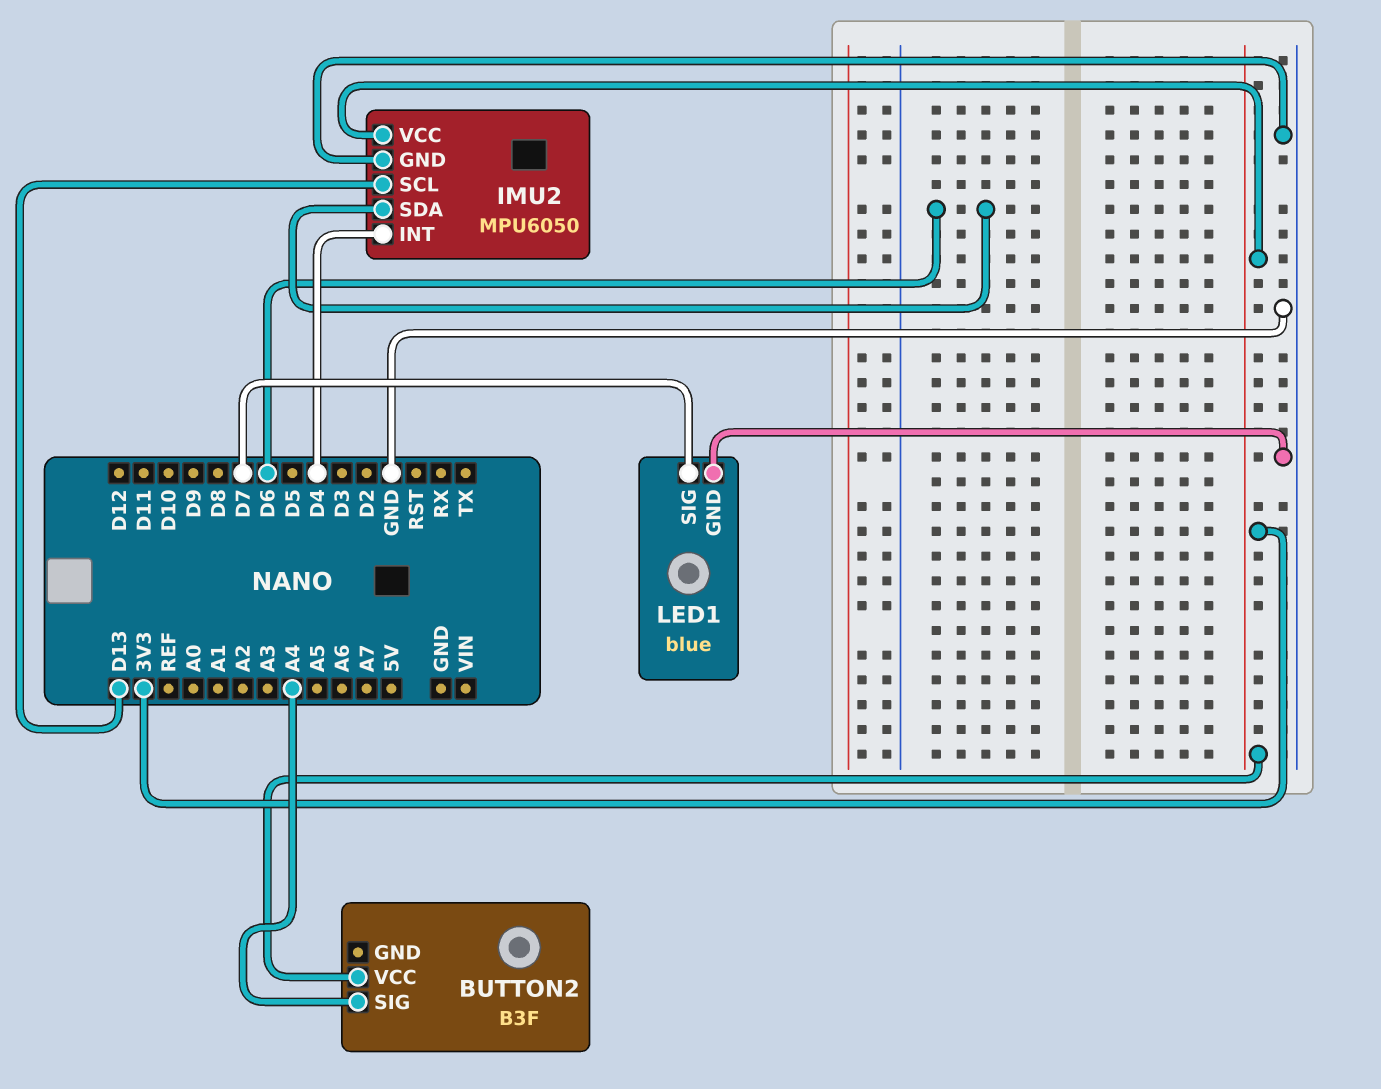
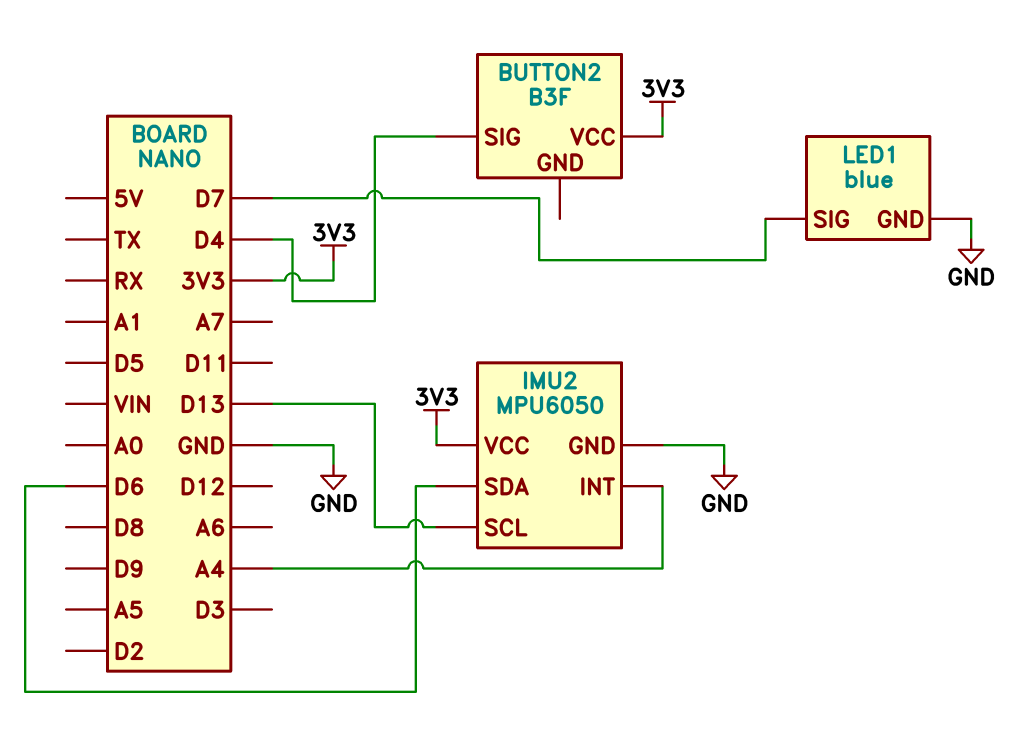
BUTTON2 pin SIG: A4 -> D4
IMU2 pin INT: D4 -> A4

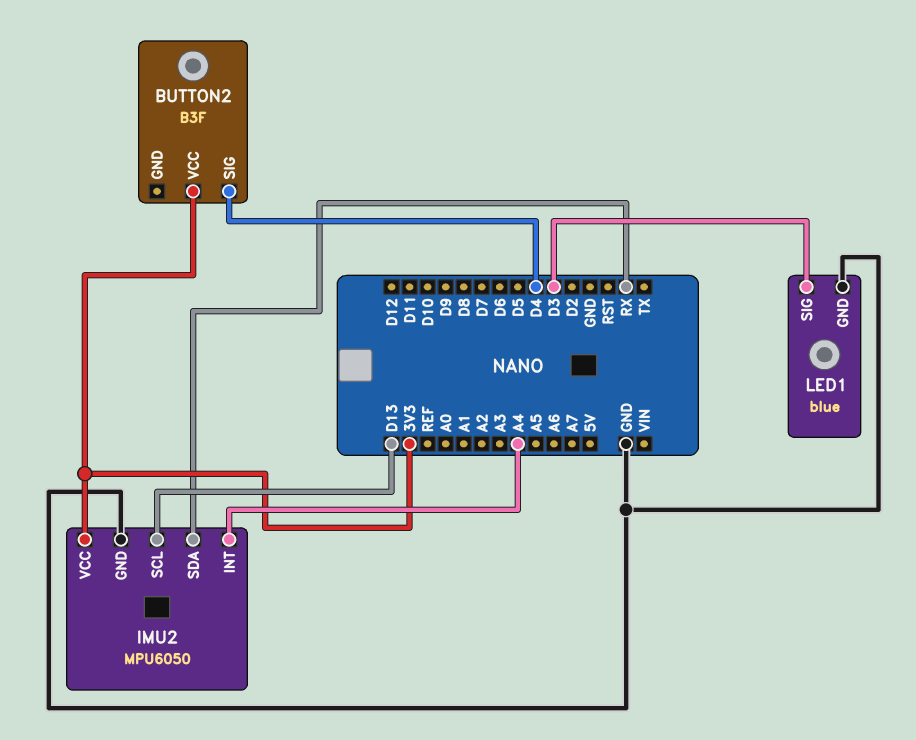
IMU2 pin SDA: D6 -> RX
LED1 pin SIG: D7 -> D3

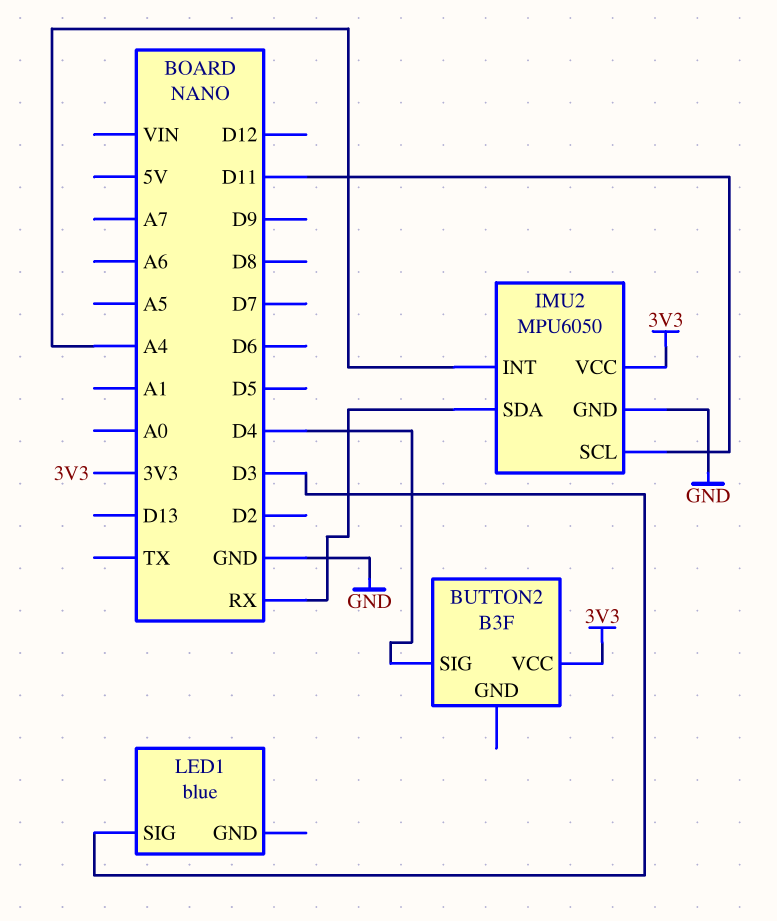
IMU2 pin SCL: D13 -> D11
LED1 pin GND: GND -> none

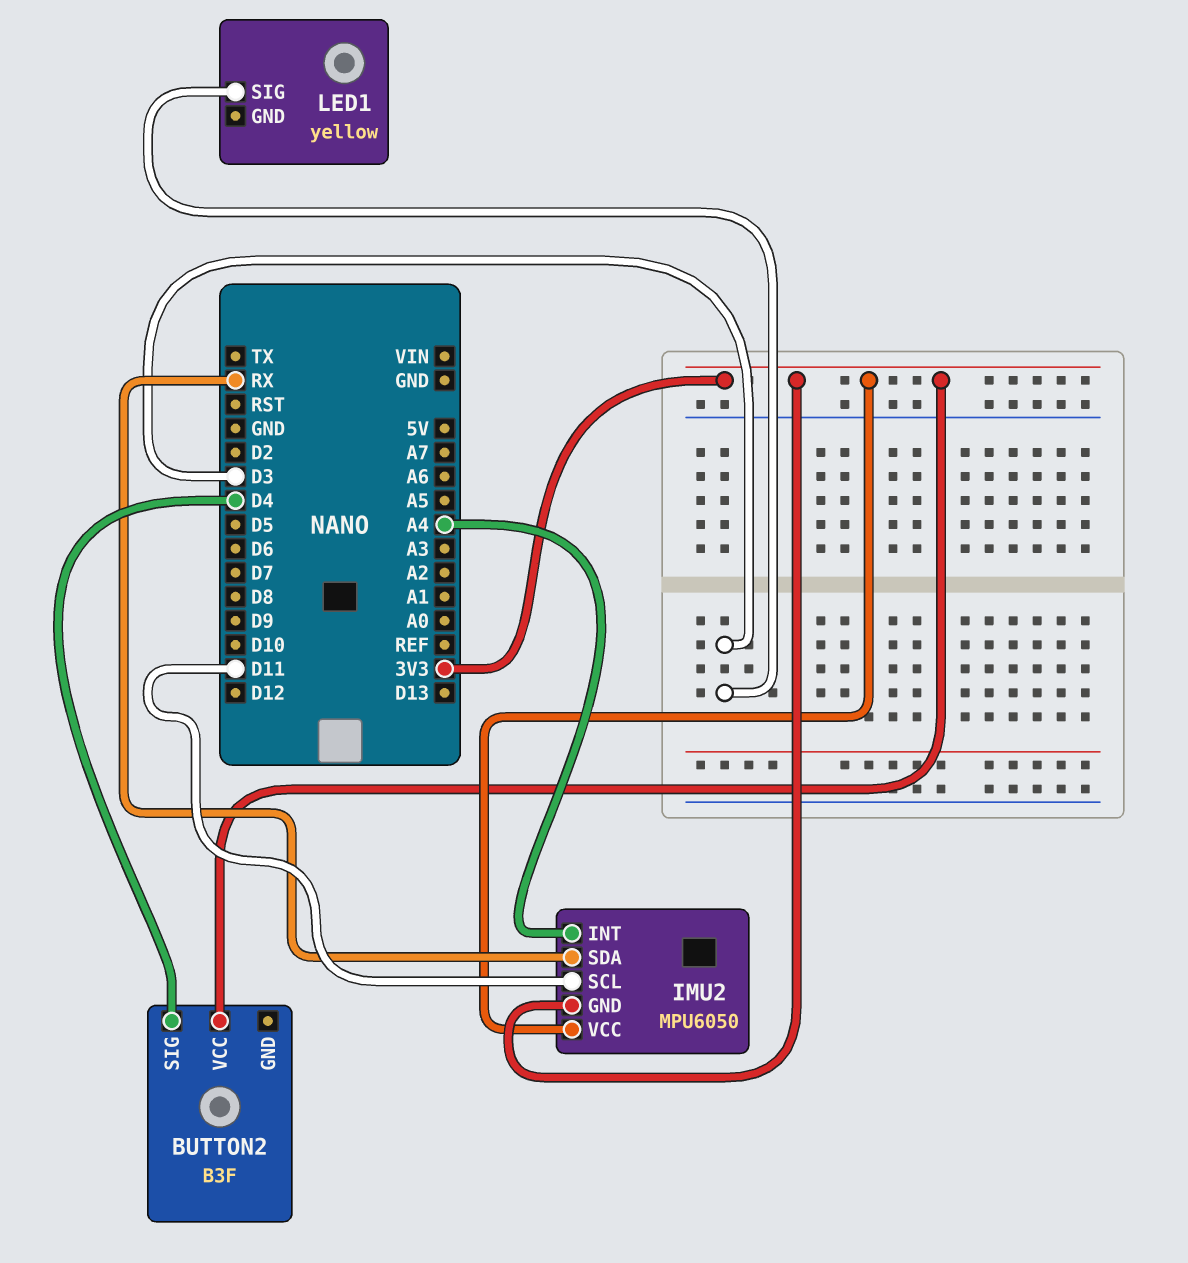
IMU2 pin GND: GND -> 3V3
LED1: blue -> yellow

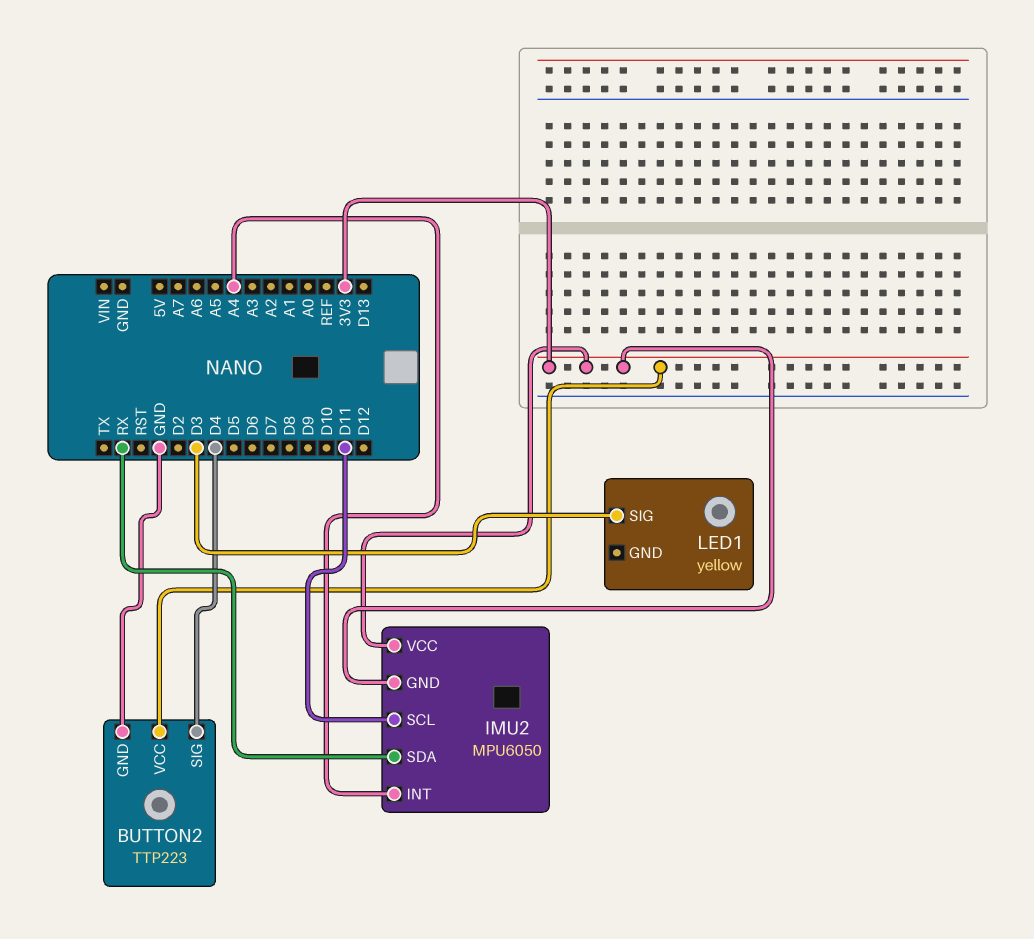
BUTTON2: B3F -> TTP223
BUTTON2 pin GND: none -> GND

